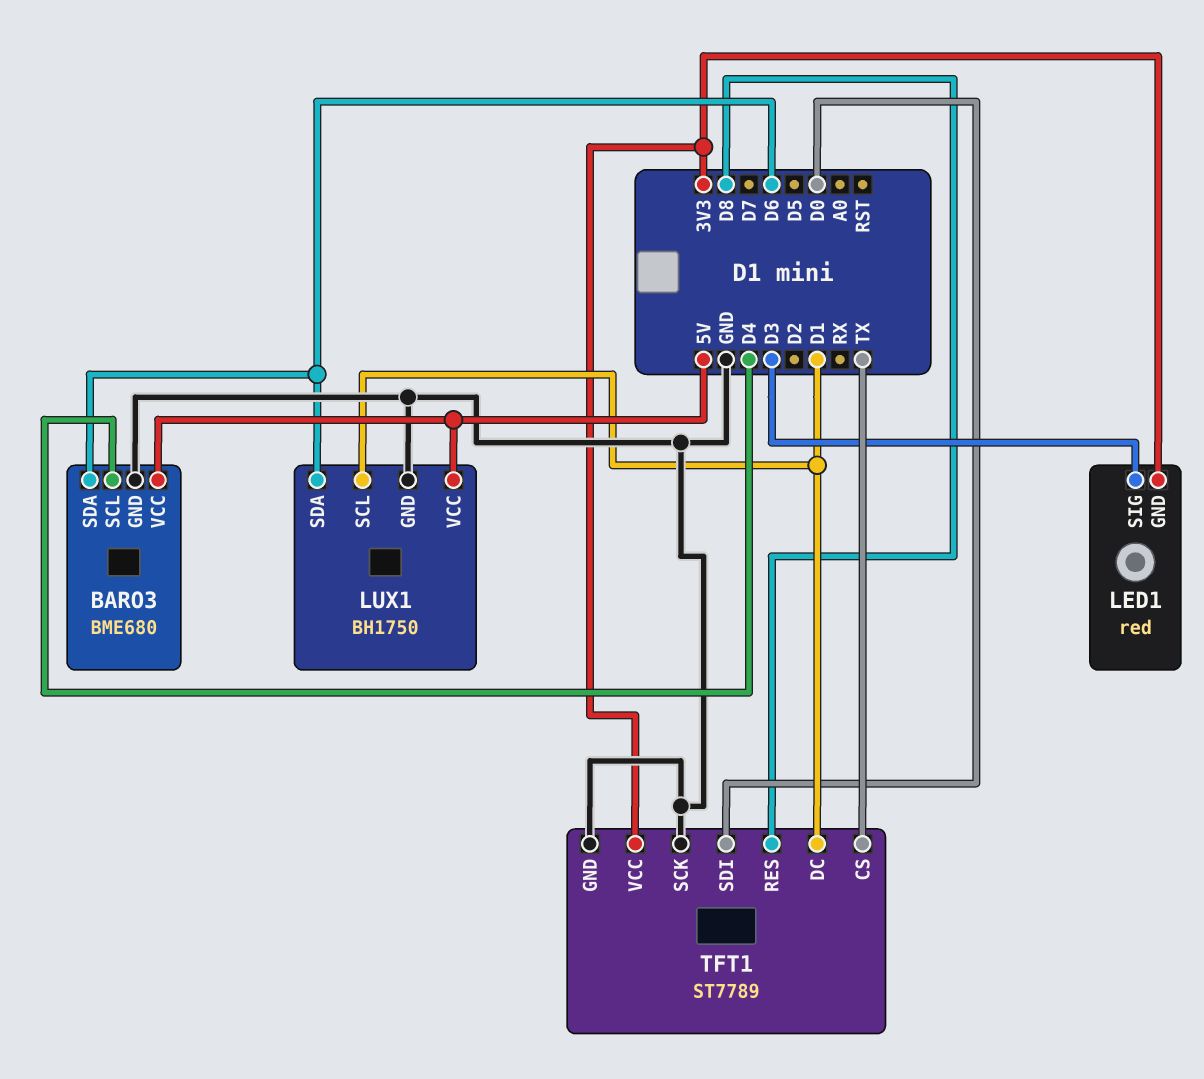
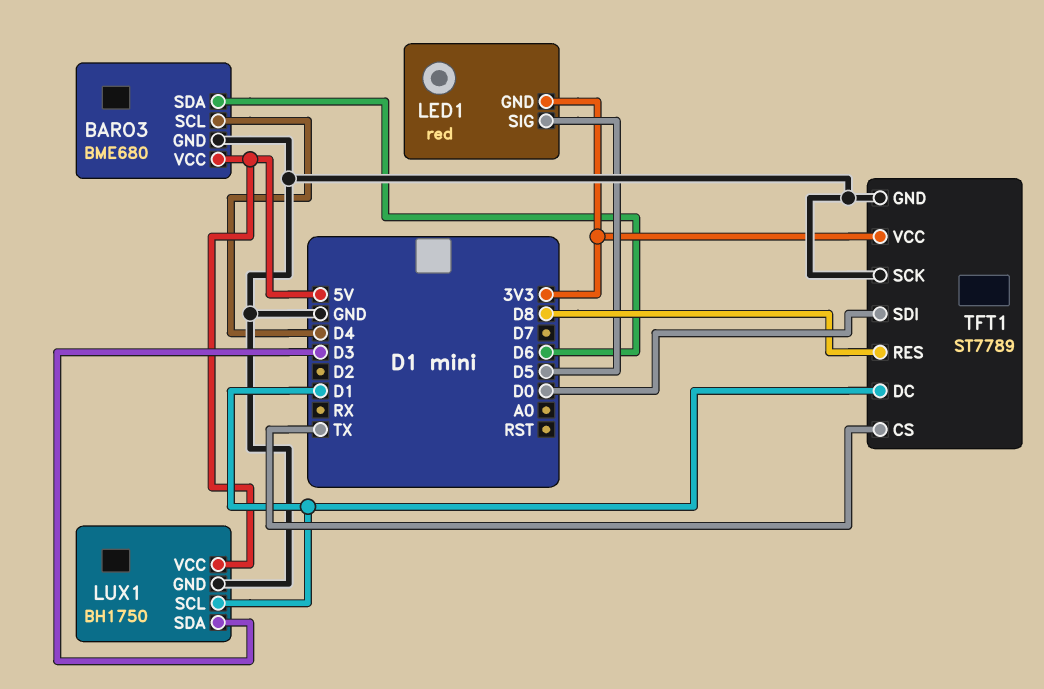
LED1 pin SIG: D3 -> D5
LUX1 pin SDA: D6 -> D3

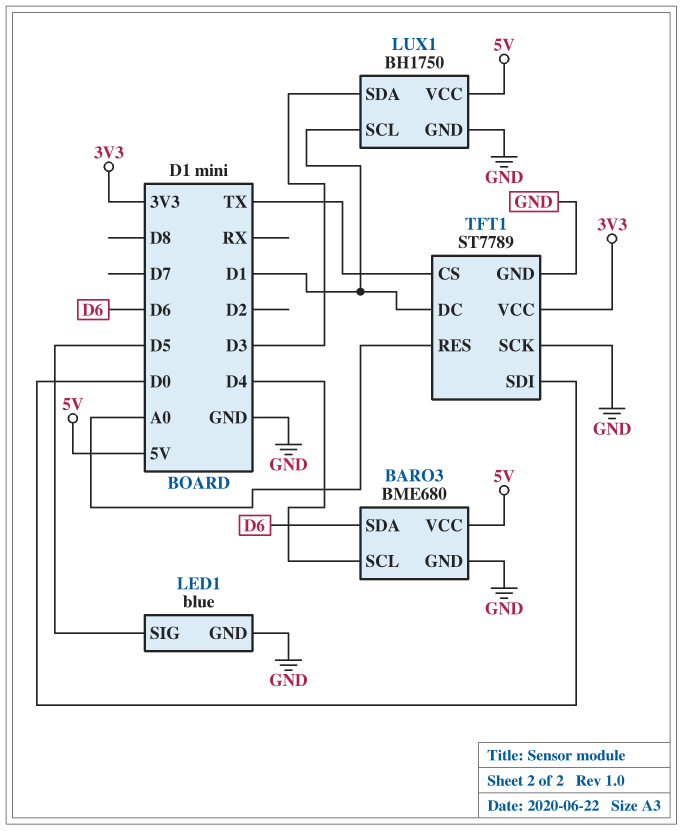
LED1: red -> blue
LED1 pin GND: 3V3 -> GND
TFT1 pin RES: D8 -> A0

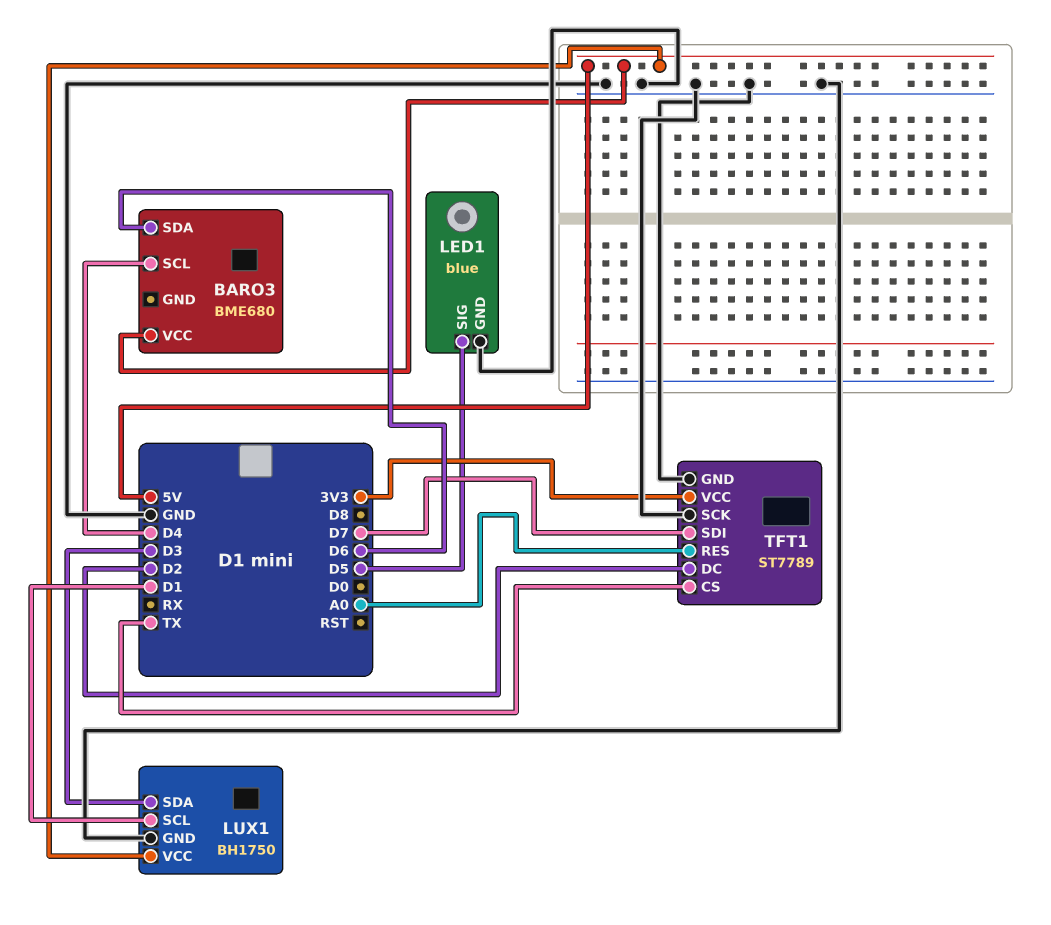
BARO3 pin GND: GND -> none
TFT1 pin DC: D1 -> D2
TFT1 pin SDI: D0 -> D7

